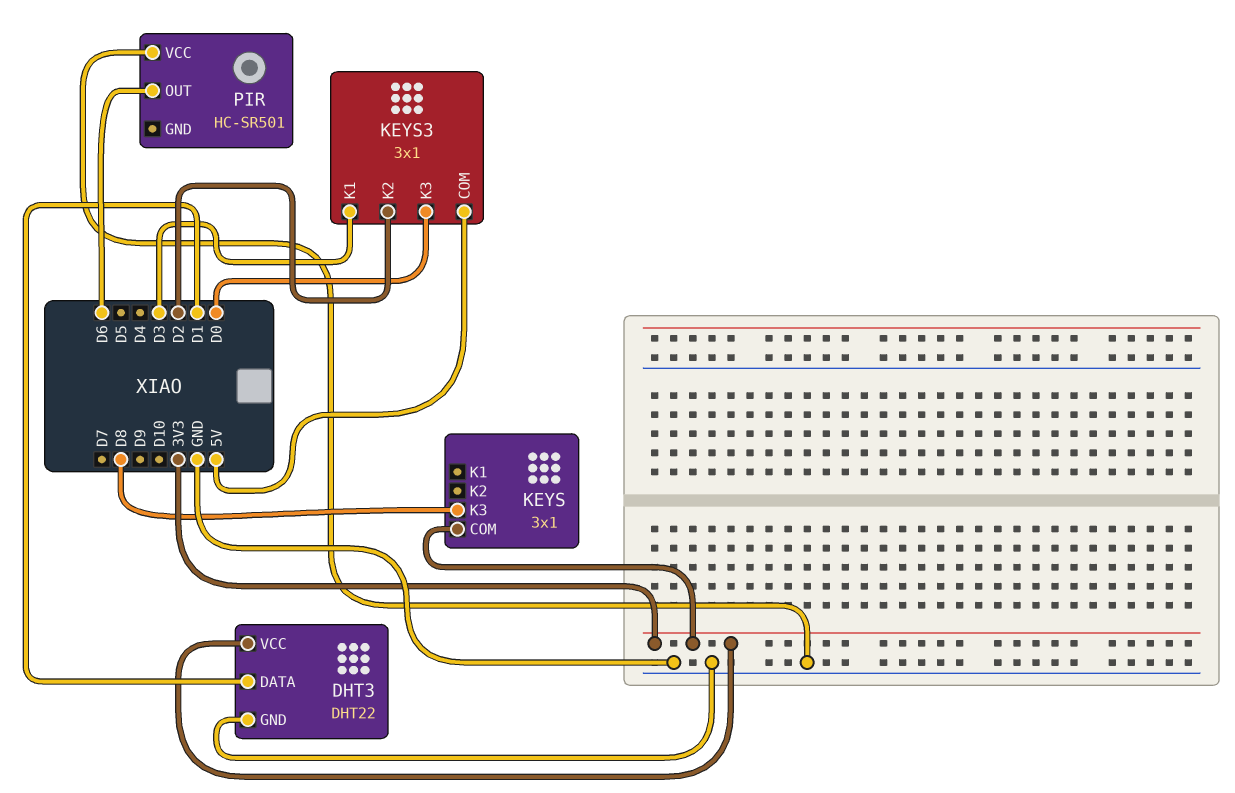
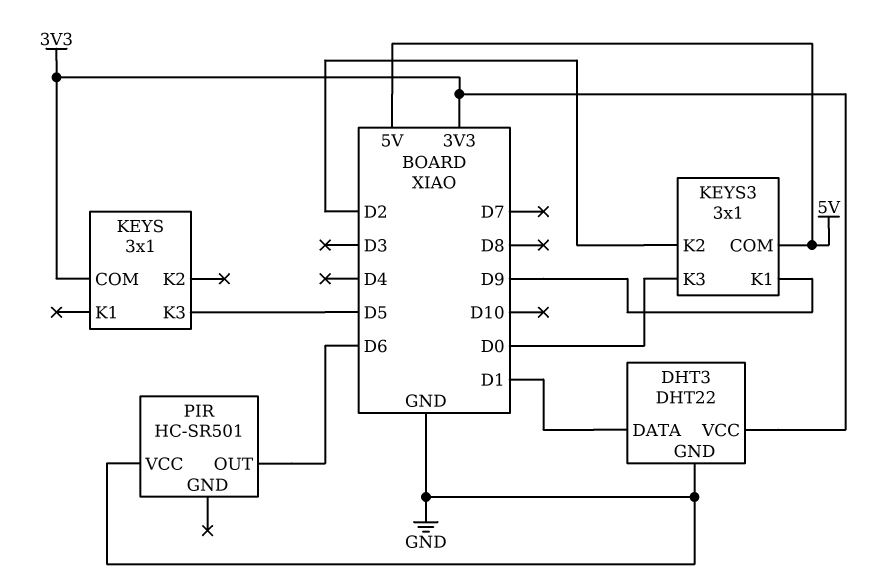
KEYS pin K3: D8 -> D5
KEYS3 pin K1: D3 -> D9

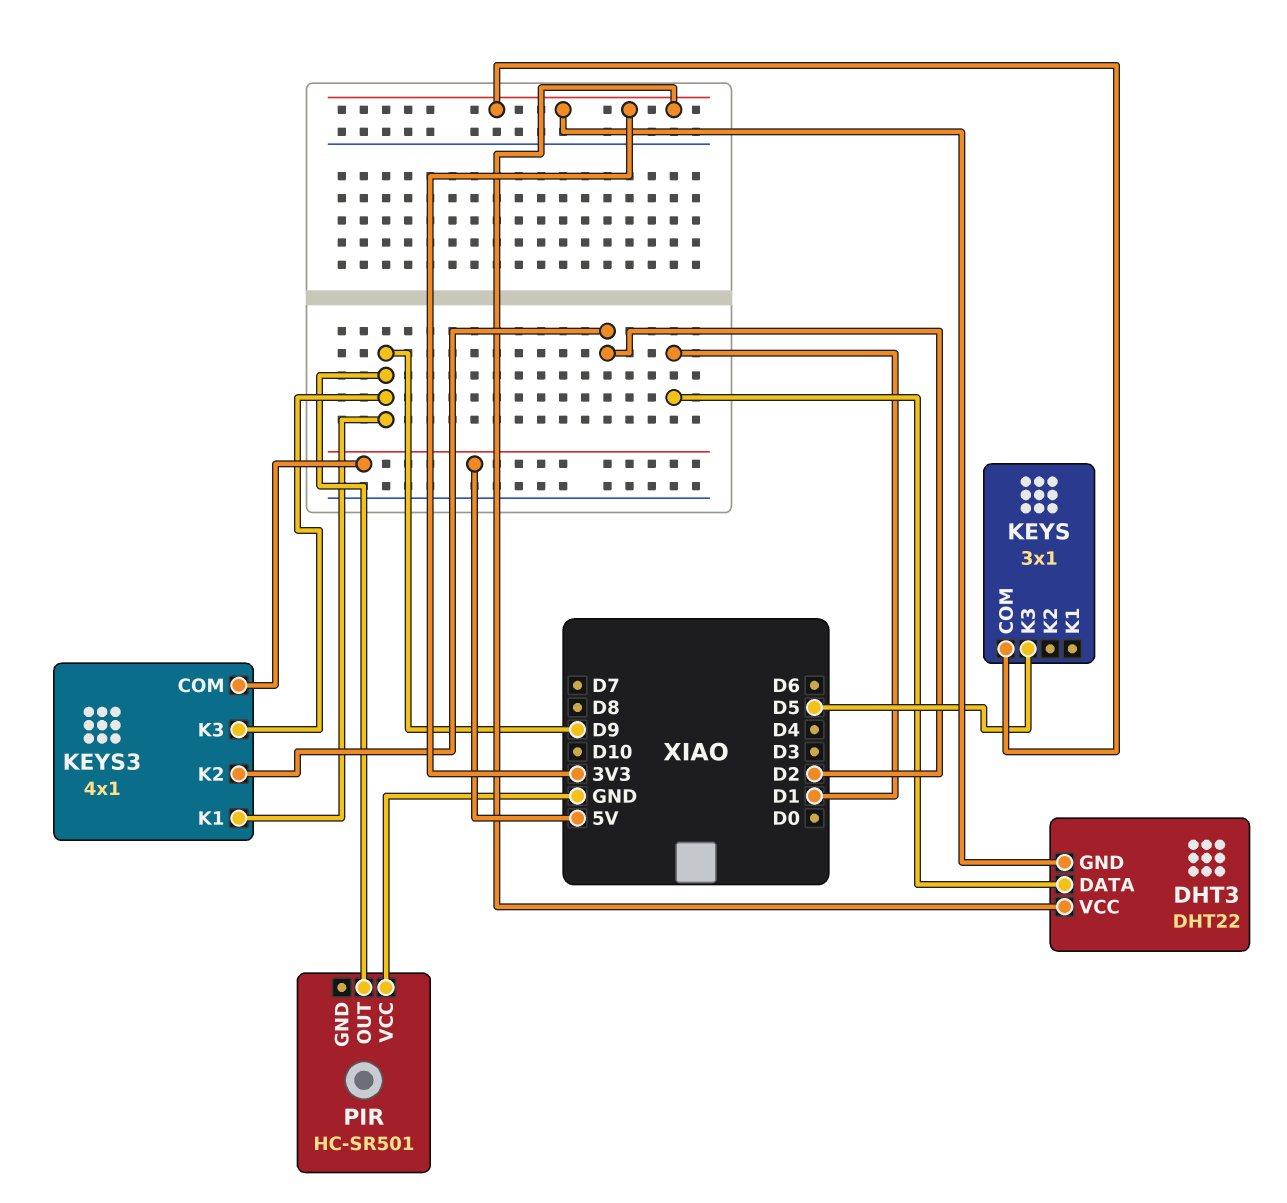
DHT3 pin GND: GND -> 3V3
KEYS3: 3x1 -> 4x1
KEYS3 pin K3: D0 -> D9
PIR pin OUT: D6 -> D9

